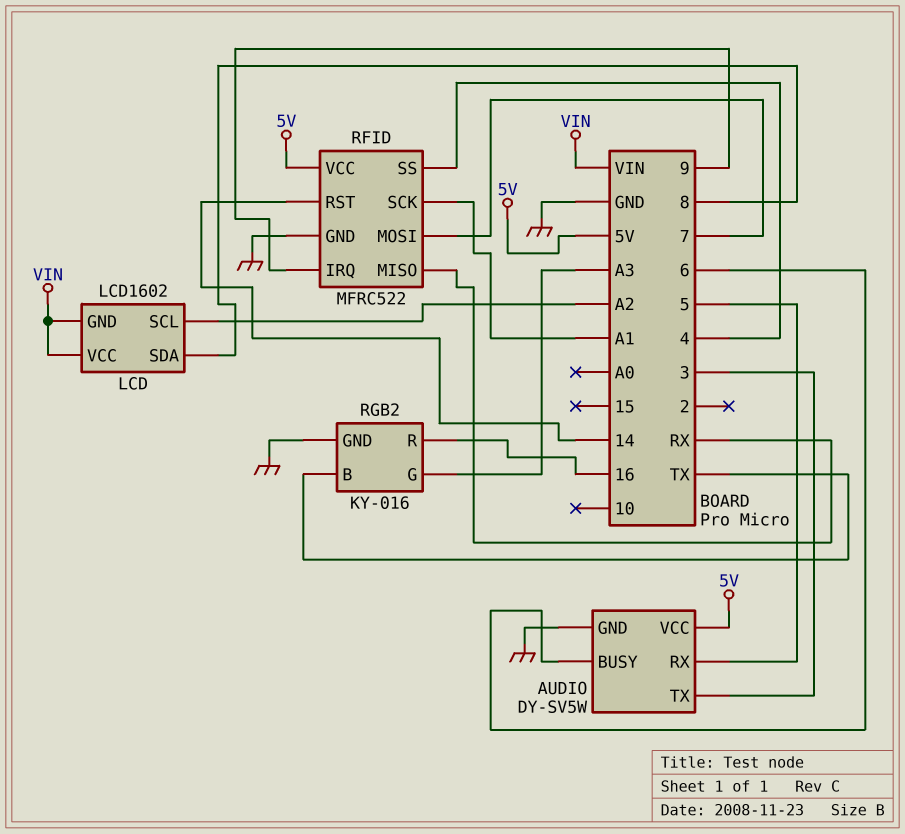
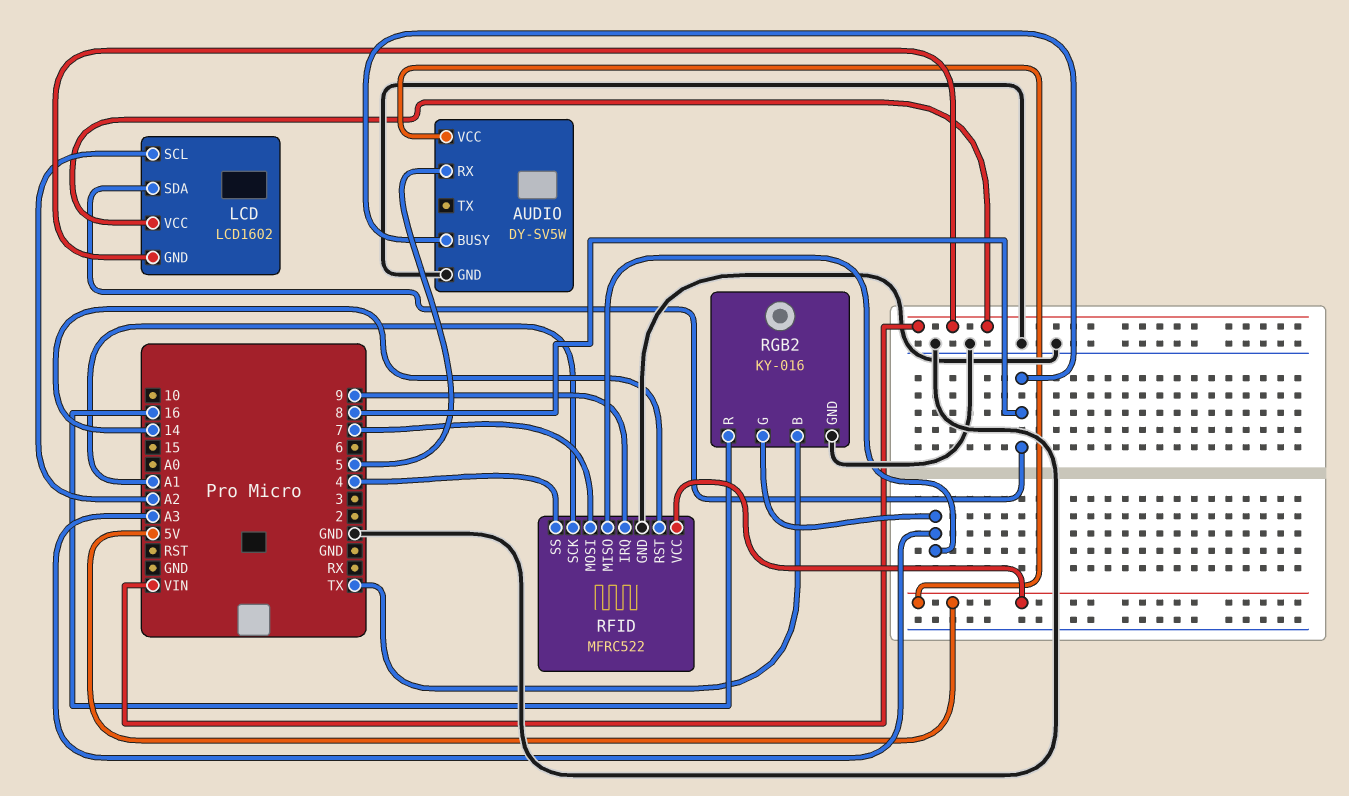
AUDIO pin BUSY: 6 -> 8
AUDIO pin TX: 3 -> none
RFID pin MISO: RX -> A3

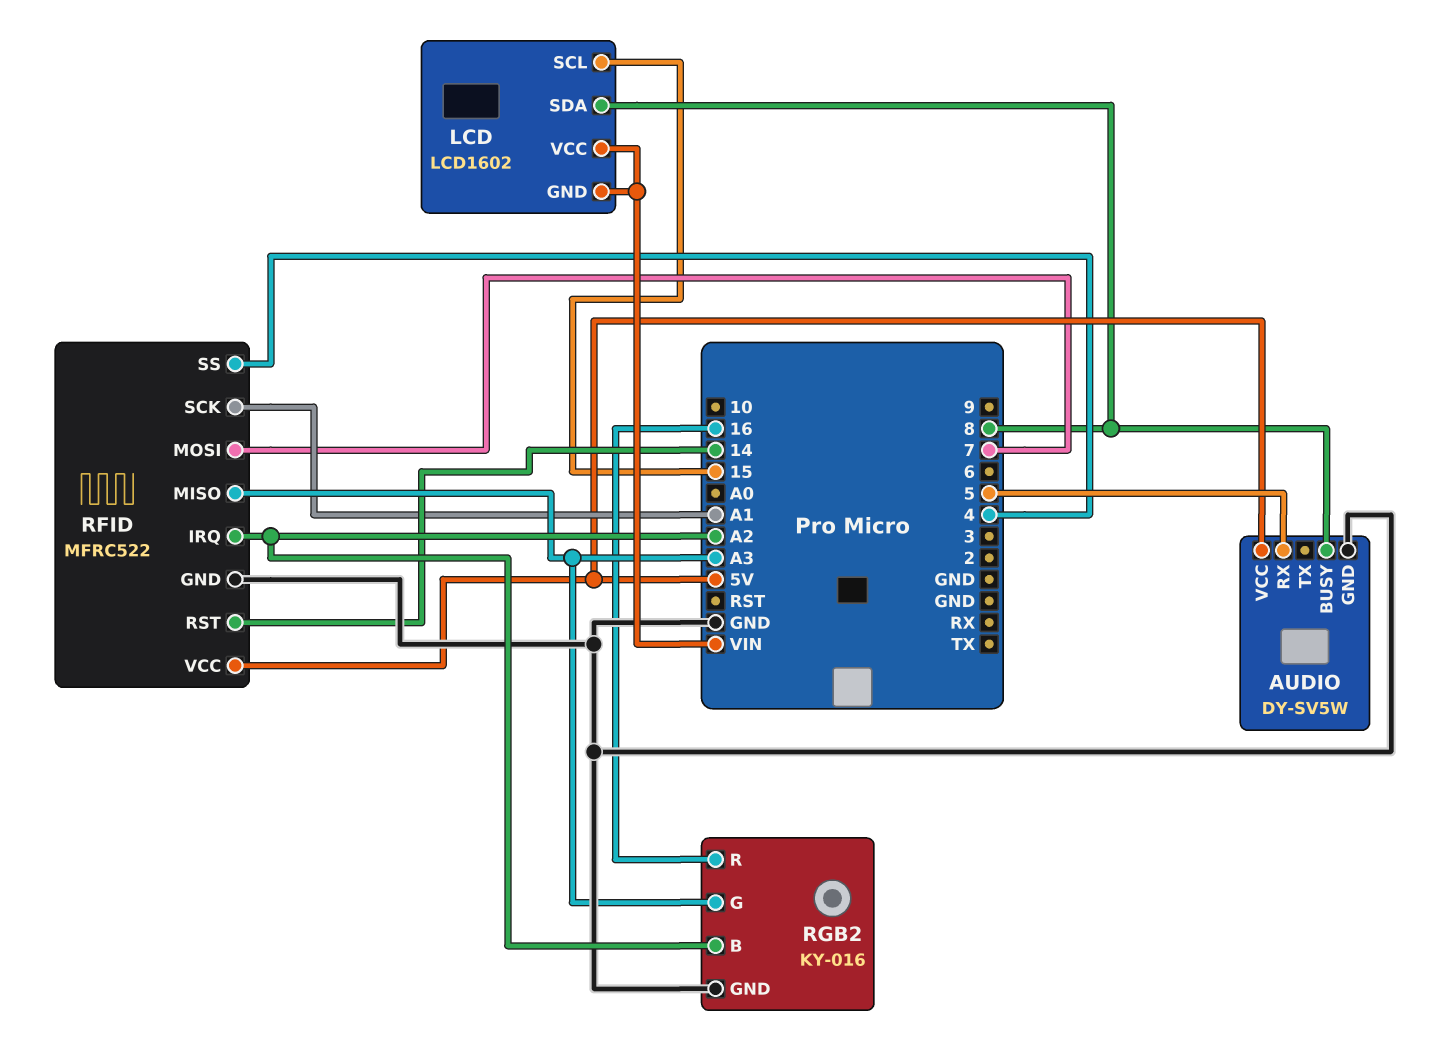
LCD pin SCL: A2 -> 15
RFID pin IRQ: 9 -> A2
RGB2 pin B: TX -> A2

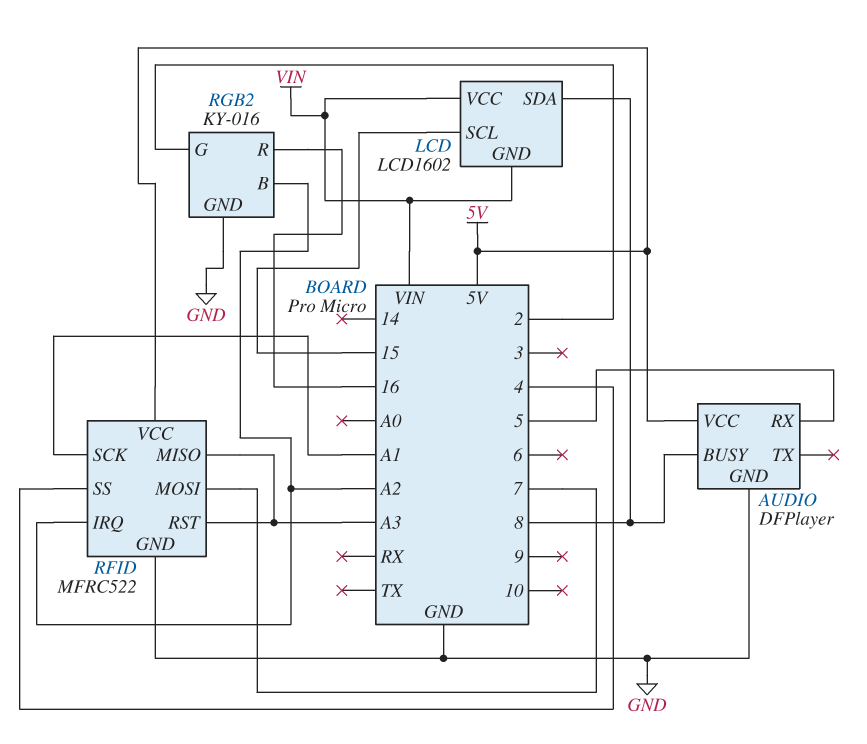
AUDIO: DY-SV5W -> DFPlayer
RFID pin RST: 14 -> A3
RGB2 pin G: A3 -> 2

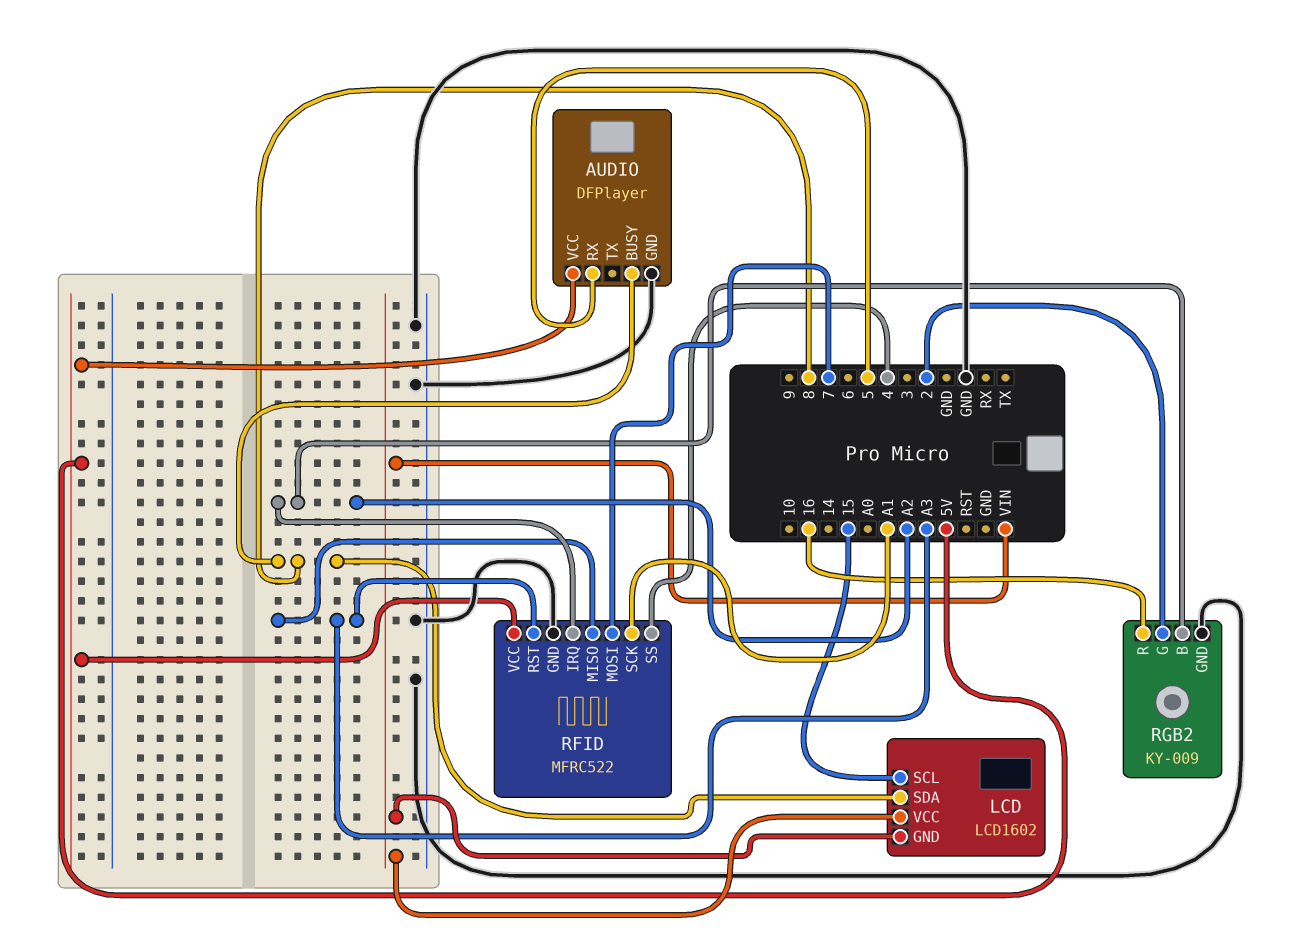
RGB2: KY-016 -> KY-009

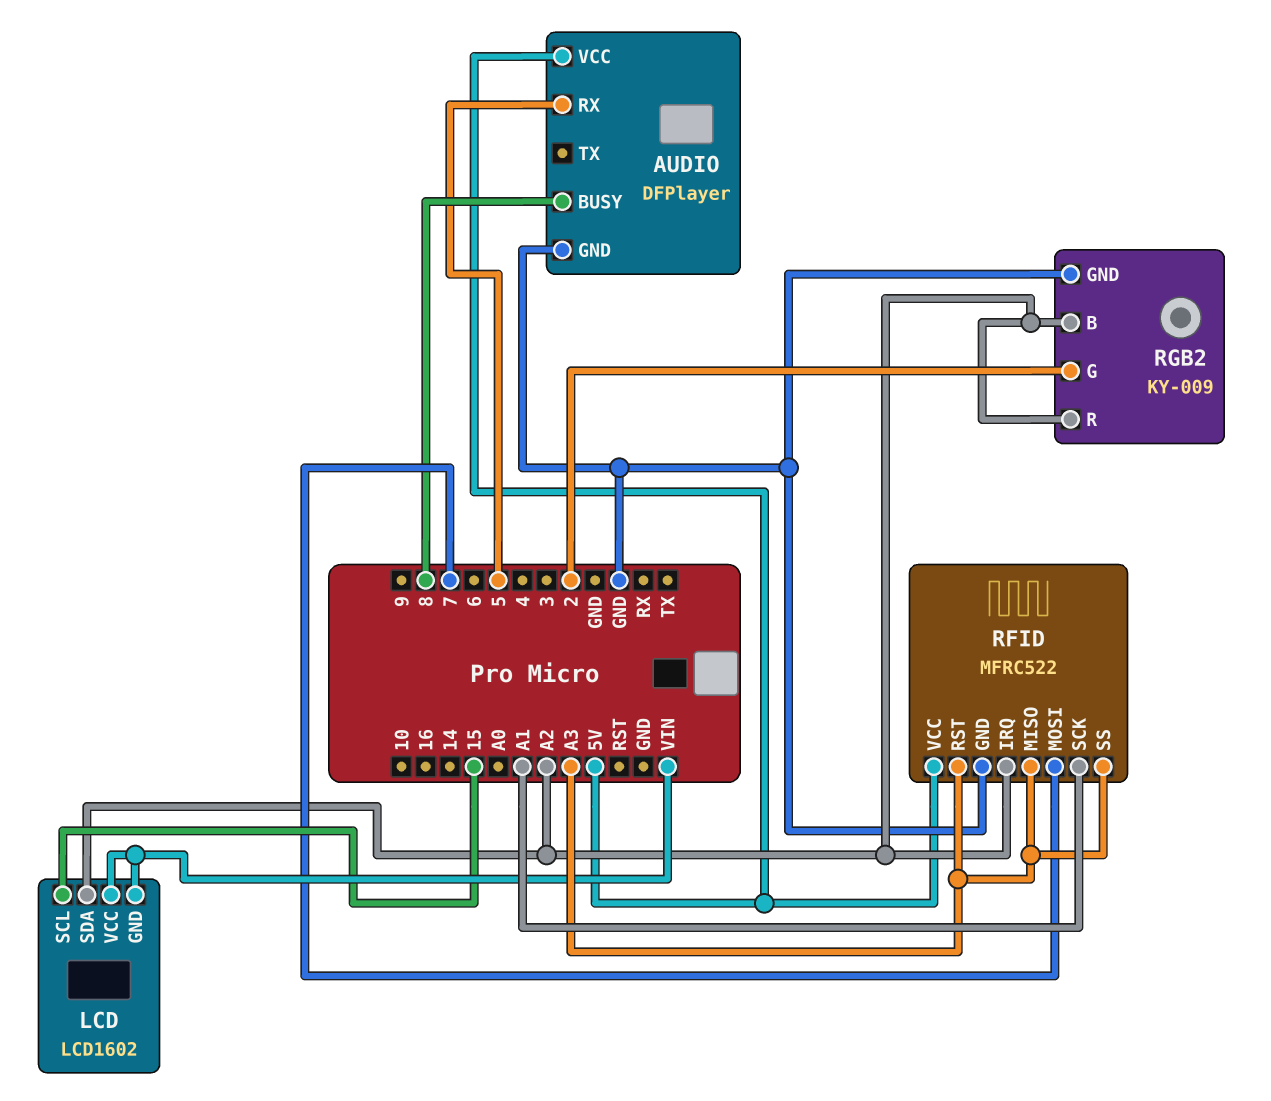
LCD pin SDA: 8 -> A2
RFID pin SS: 4 -> A3
RGB2 pin R: 16 -> A2

